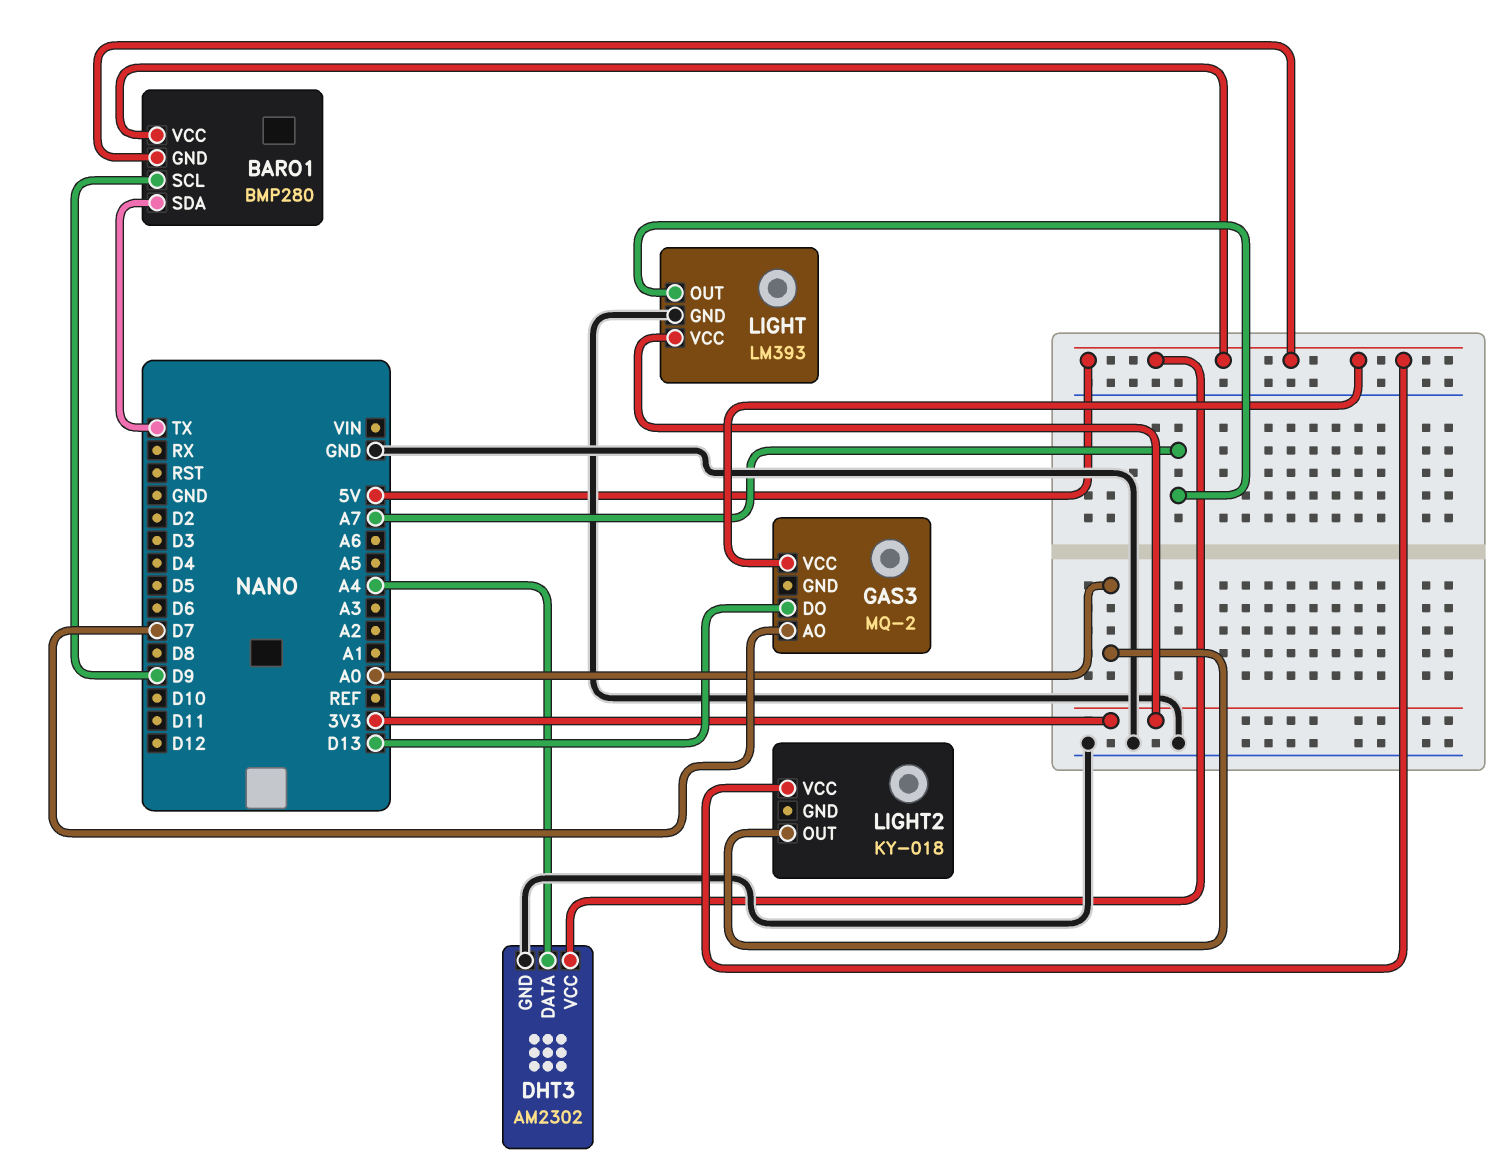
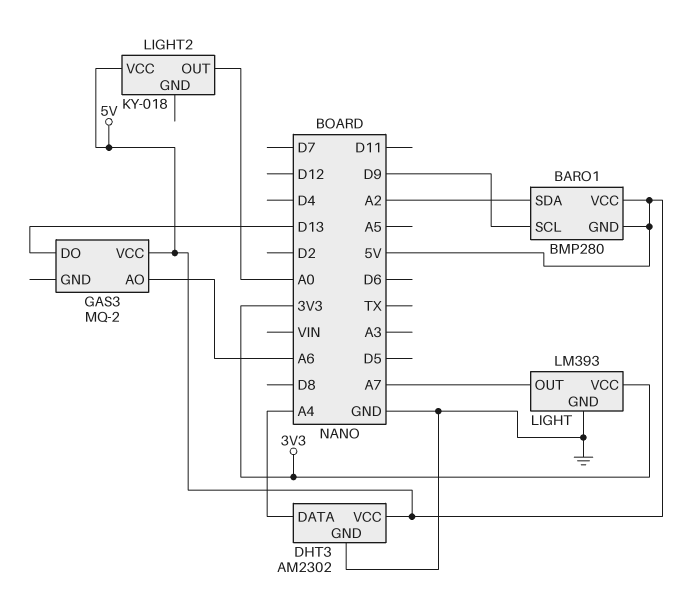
BARO1 pin SDA: TX -> A2
GAS3 pin AO: D7 -> A6

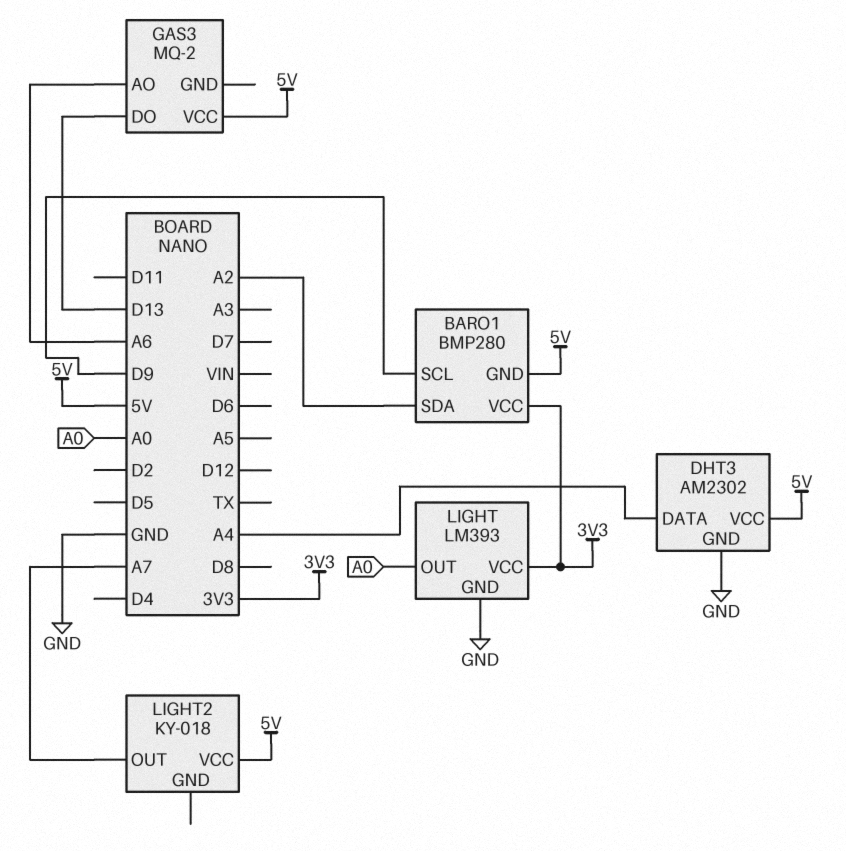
BARO1 pin VCC: 5V -> 3V3
LIGHT pin OUT: A7 -> A0
LIGHT2 pin OUT: A0 -> A7

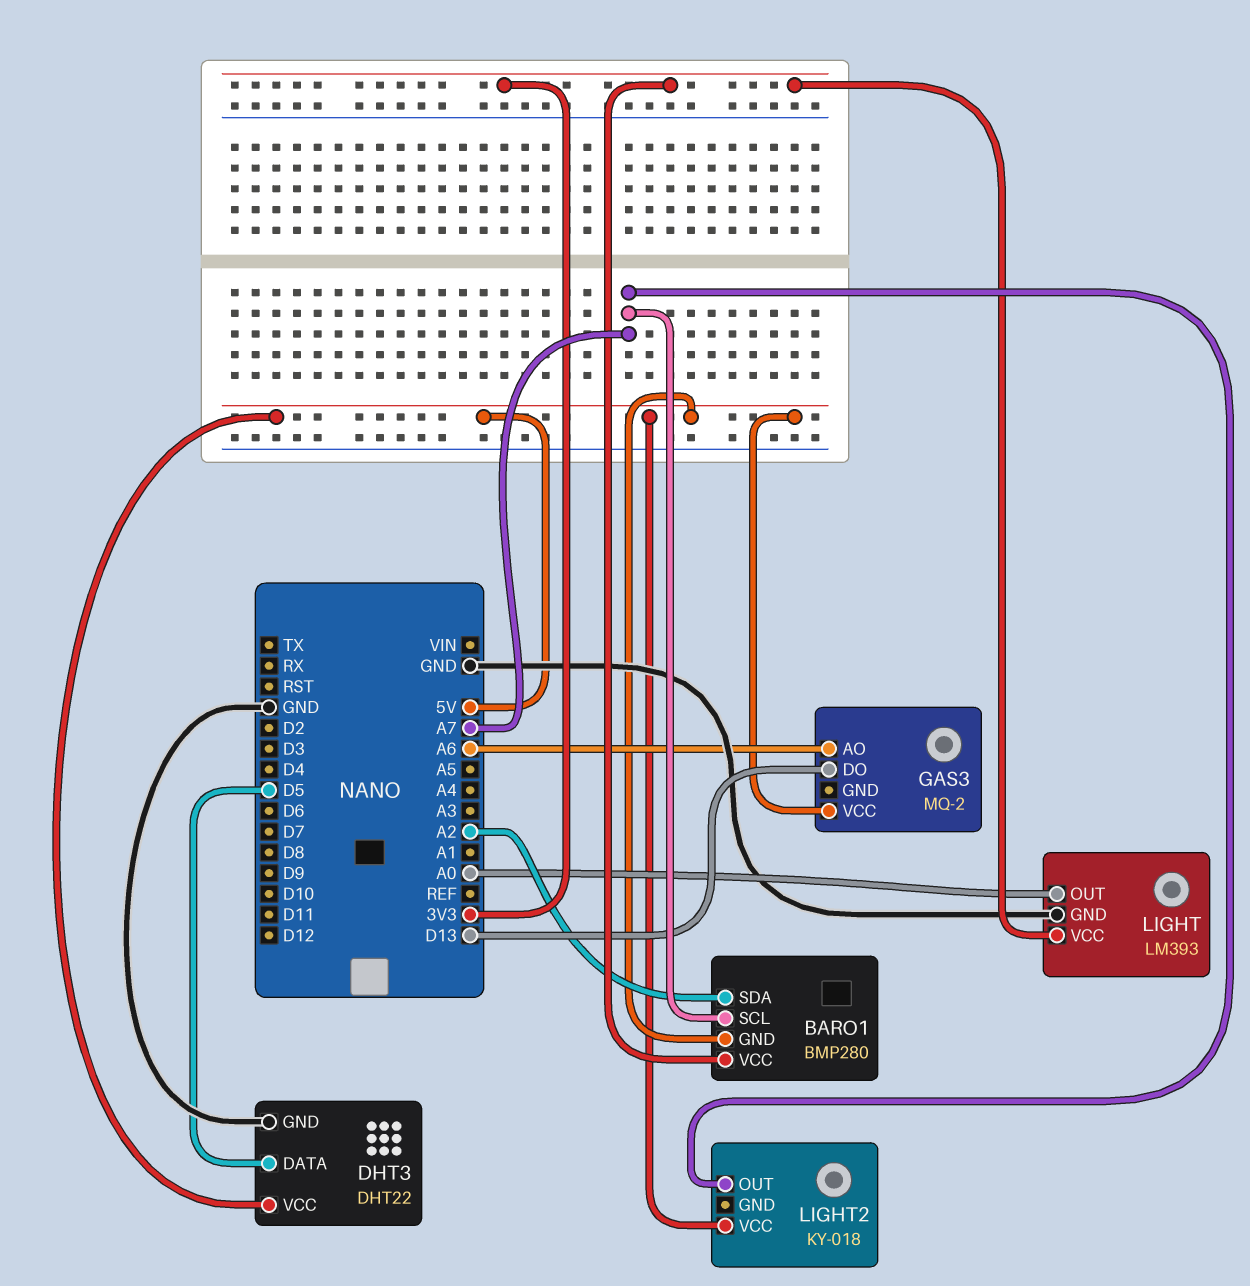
BARO1 pin SCL: D9 -> A7
DHT3: AM2302 -> DHT22
DHT3 pin DATA: A4 -> D5

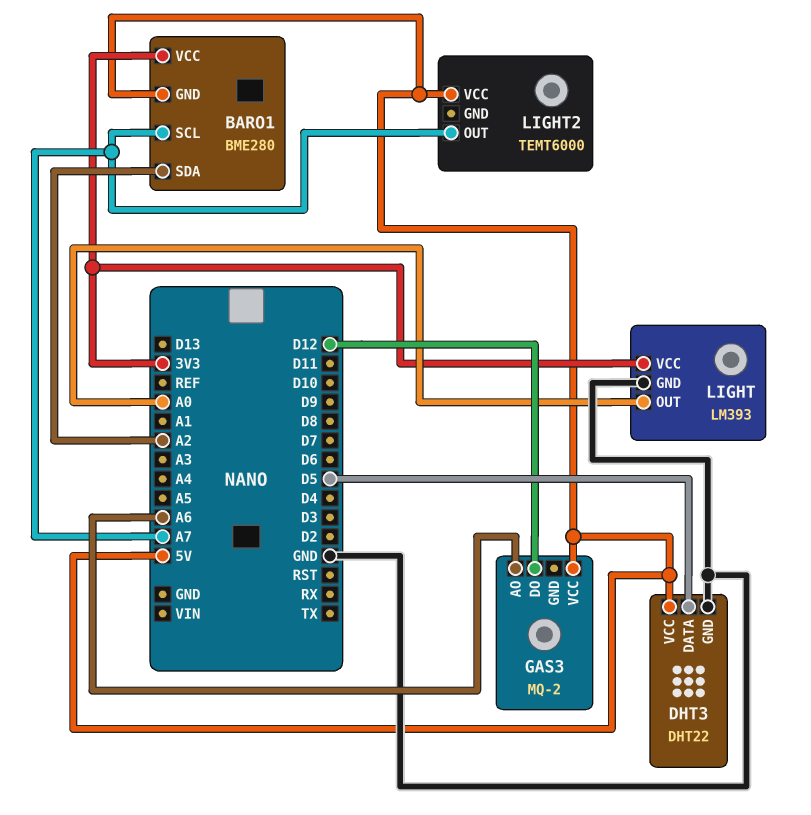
BARO1: BMP280 -> BME280
GAS3 pin DO: D13 -> D12
LIGHT2: KY-018 -> TEMT6000

